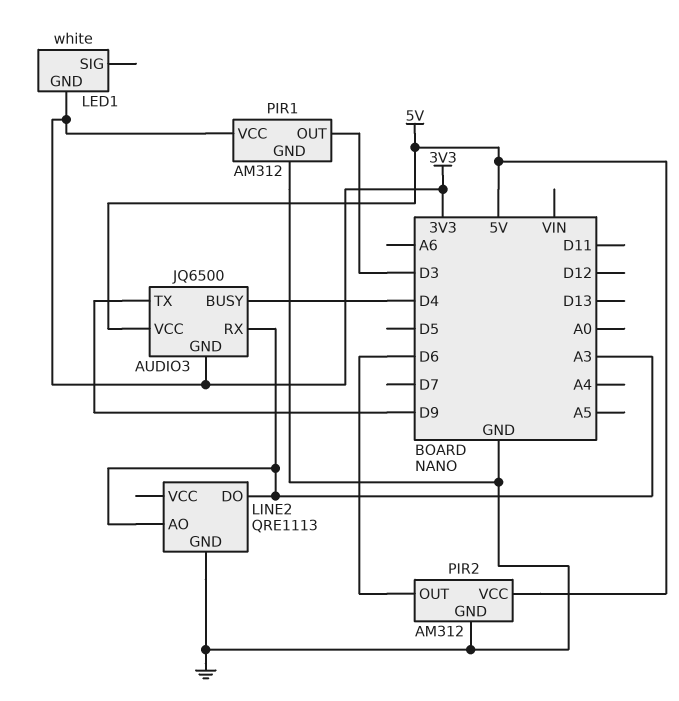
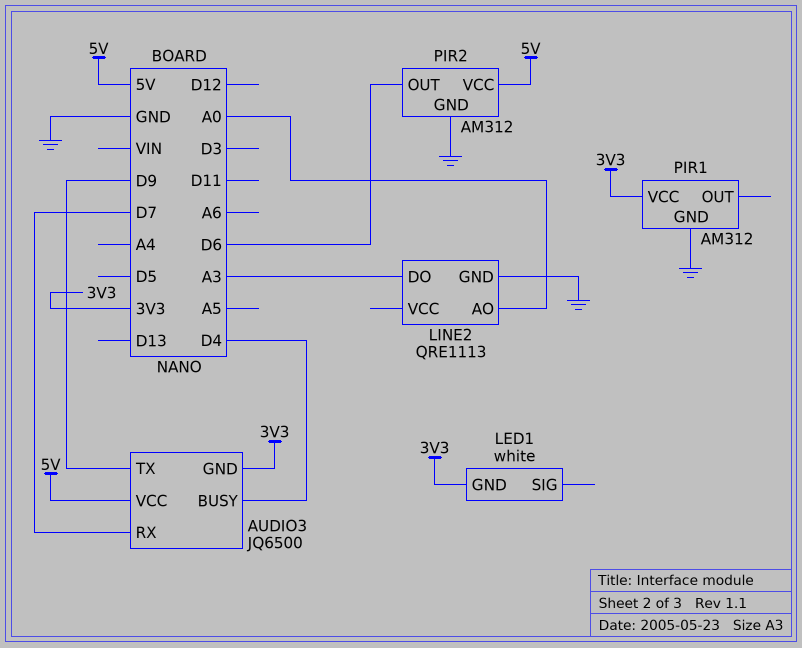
AUDIO3 pin RX: A3 -> D7
LINE2 pin AO: A3 -> A0
PIR1 pin OUT: D3 -> none

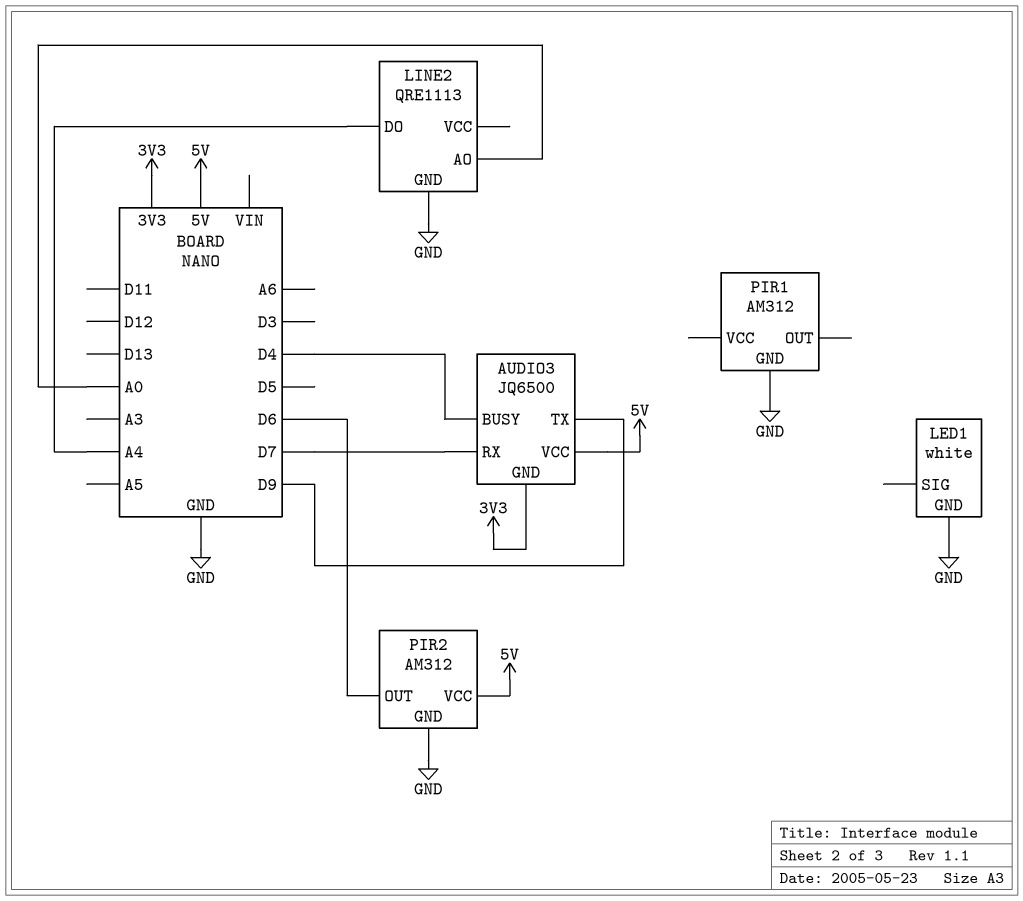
LED1 pin GND: 3V3 -> GND
LINE2 pin DO: A3 -> A4
PIR1 pin VCC: 3V3 -> none

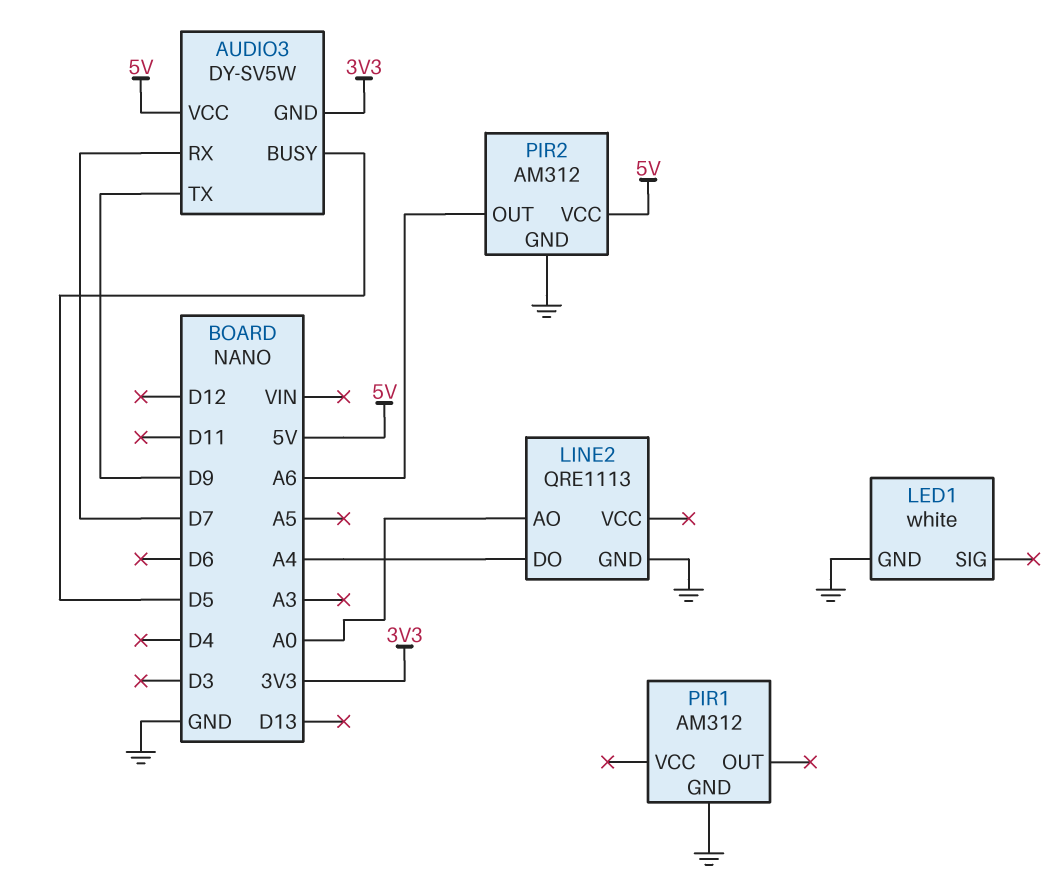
AUDIO3: JQ6500 -> DY-SV5W
AUDIO3 pin BUSY: D4 -> D5
PIR2 pin OUT: D6 -> A6

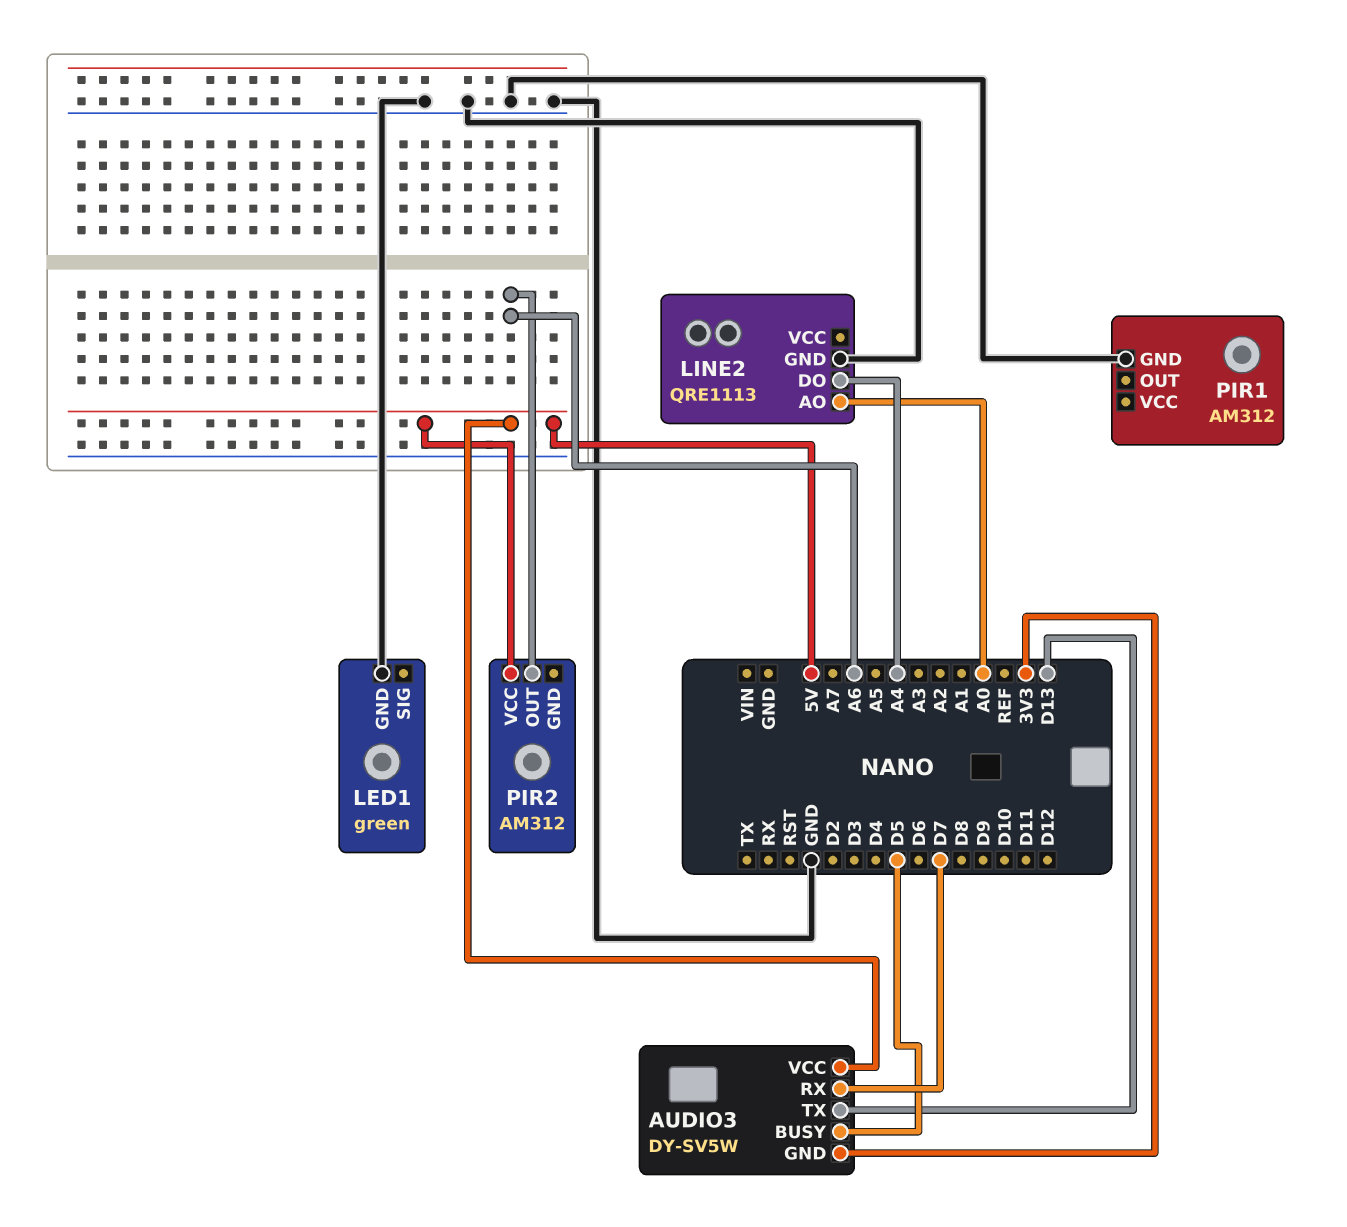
AUDIO3 pin TX: D9 -> D13
LED1: white -> green
PIR2 pin GND: GND -> none

